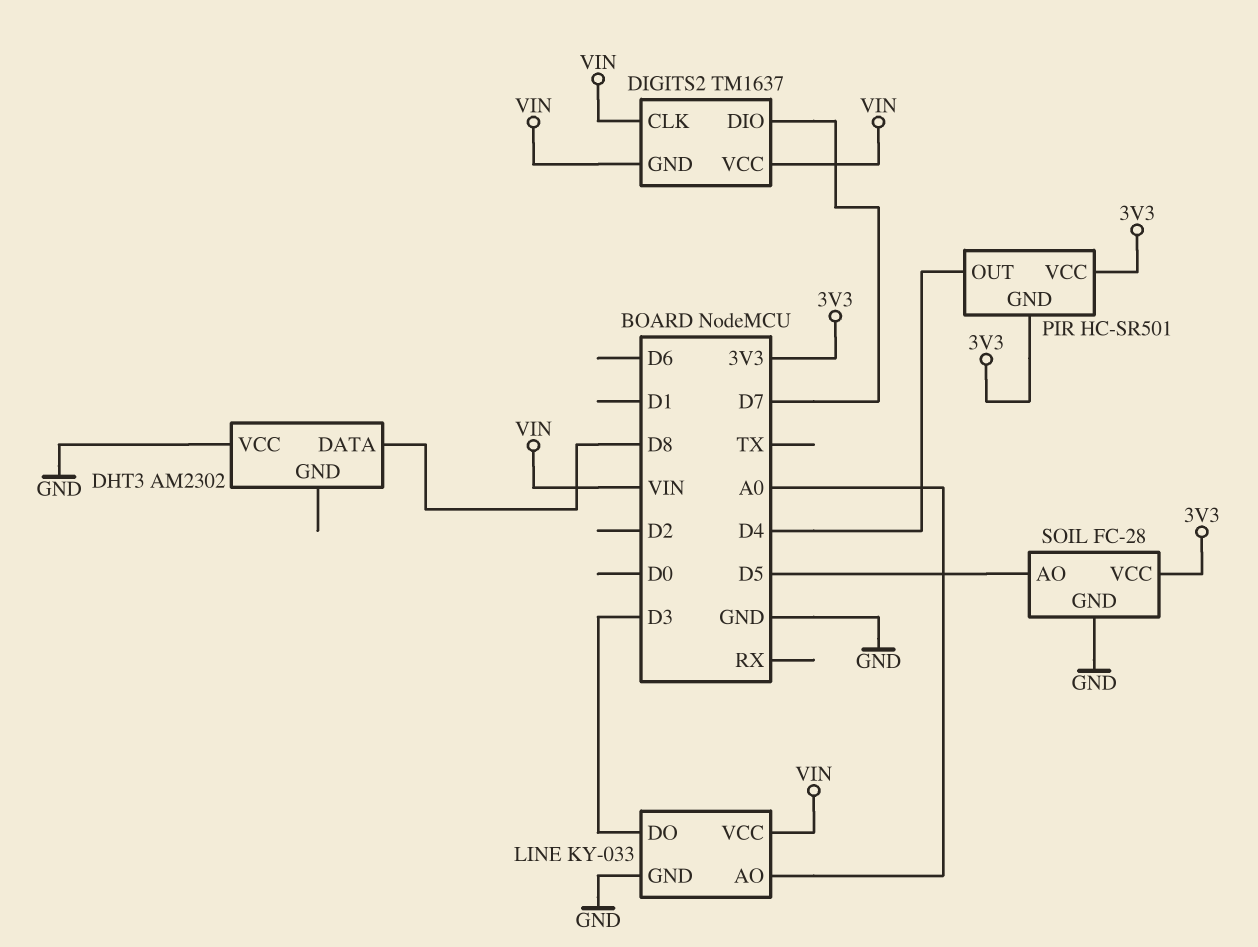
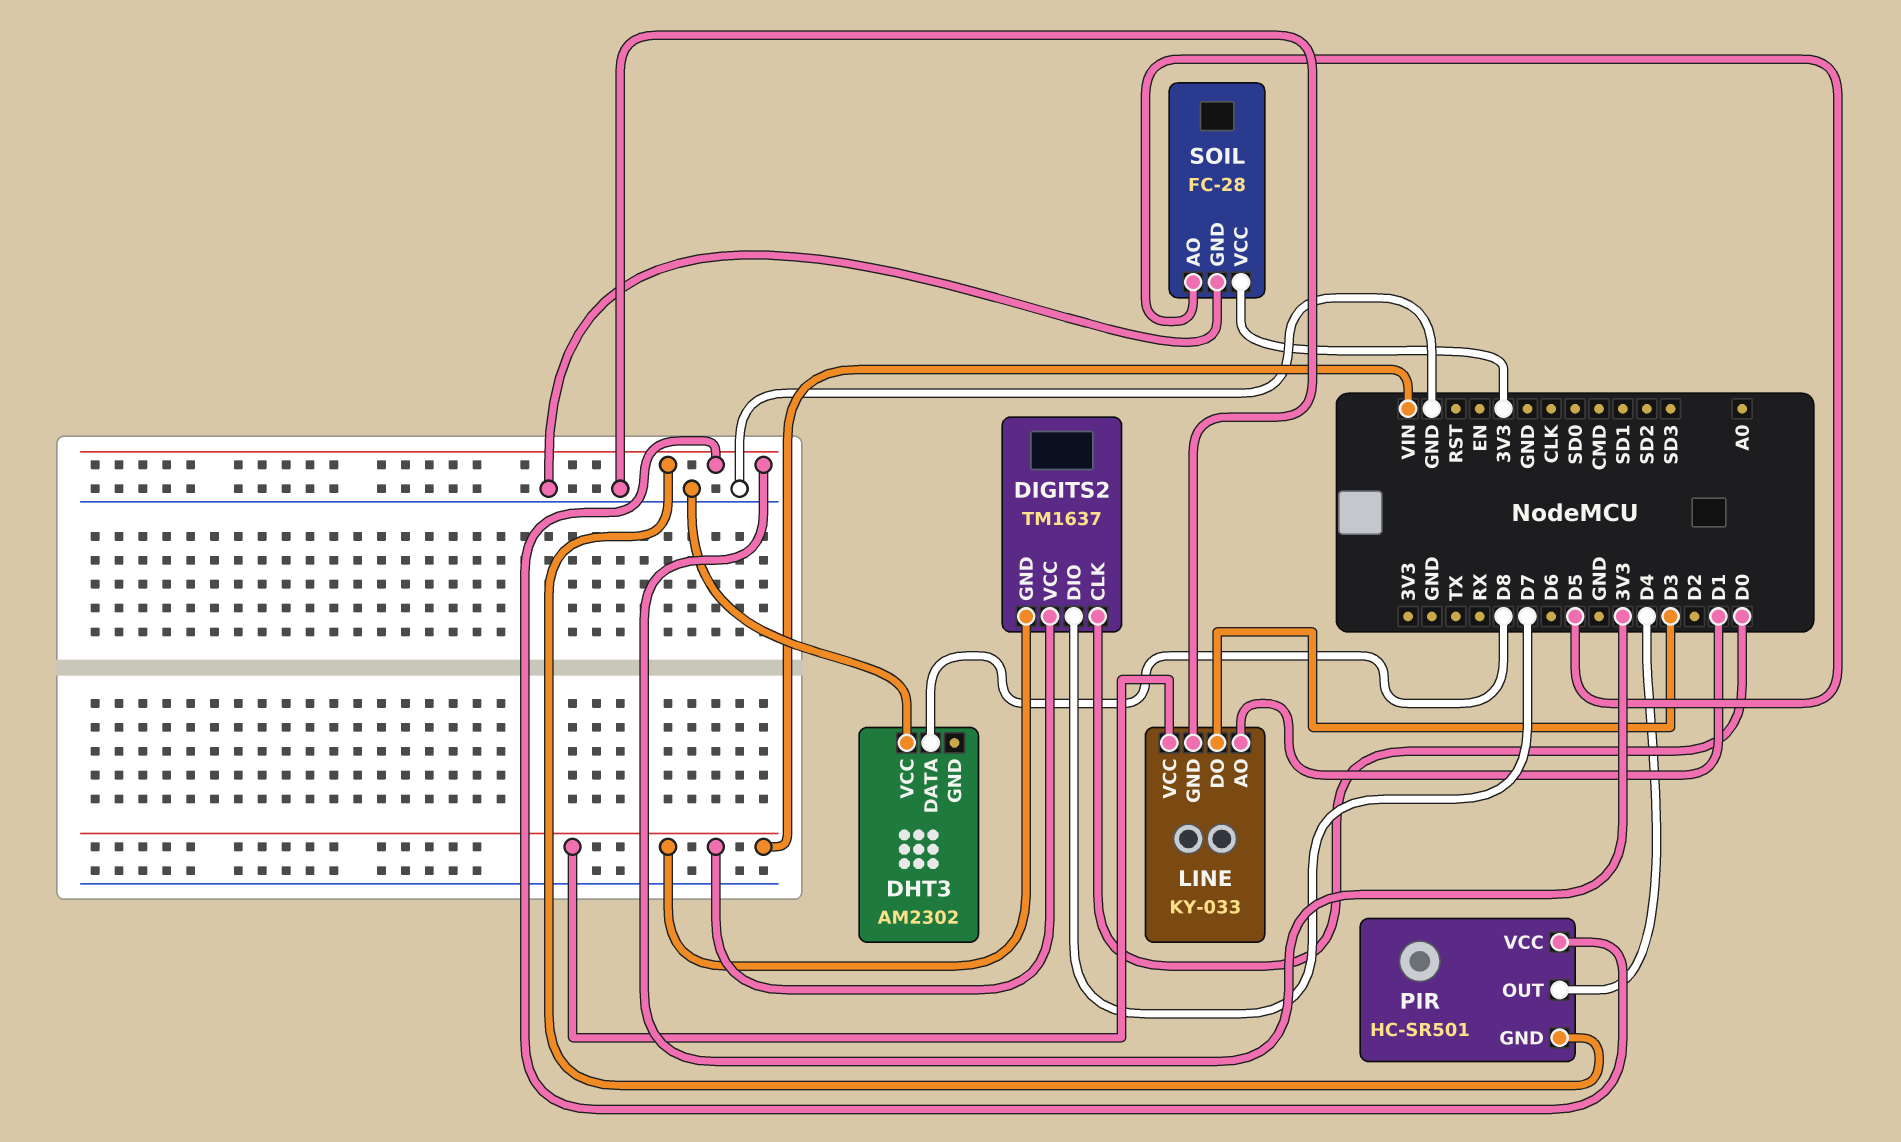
DIGITS2 pin CLK: VIN -> D0
LINE pin AO: A0 -> D1

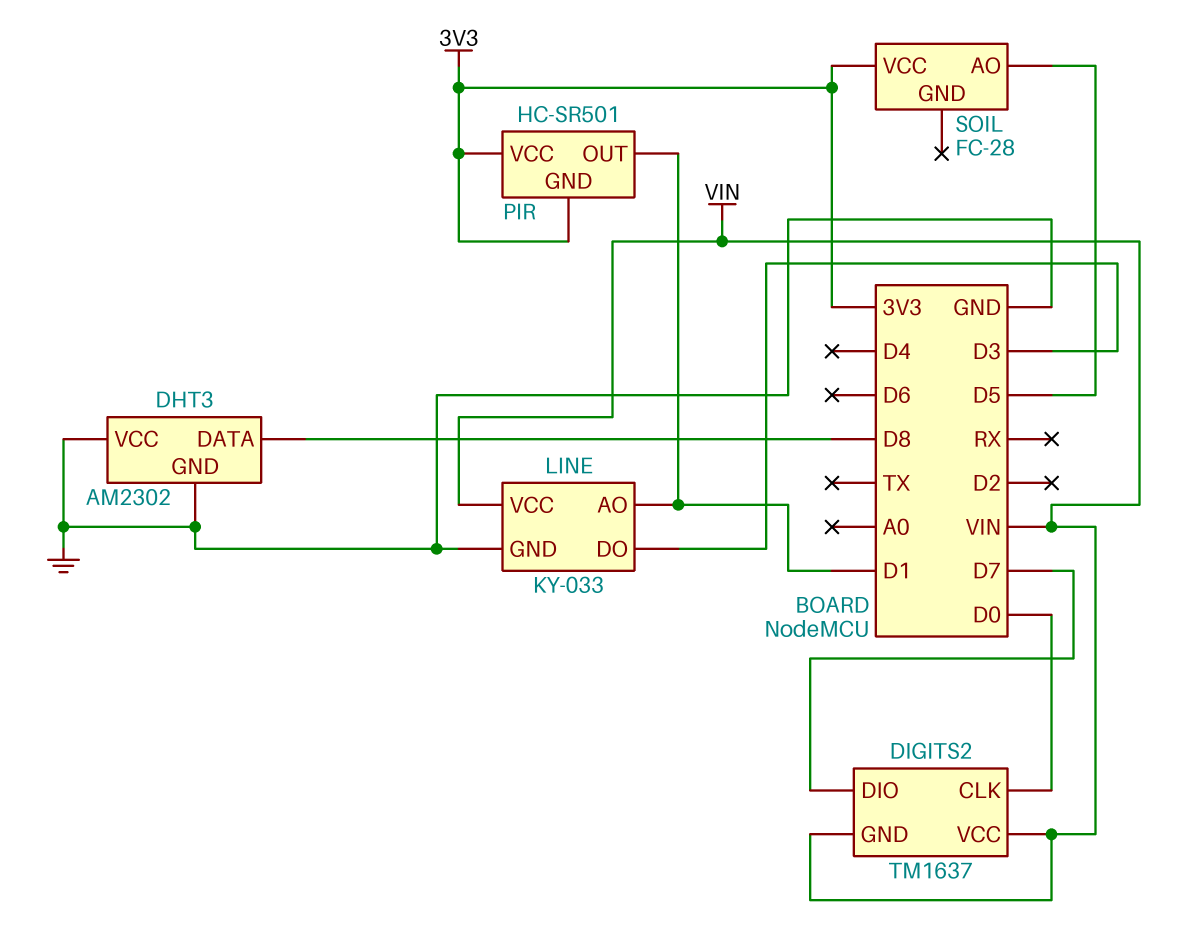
DHT3 pin GND: none -> GND
PIR pin OUT: D4 -> D1
SOIL pin GND: GND -> none

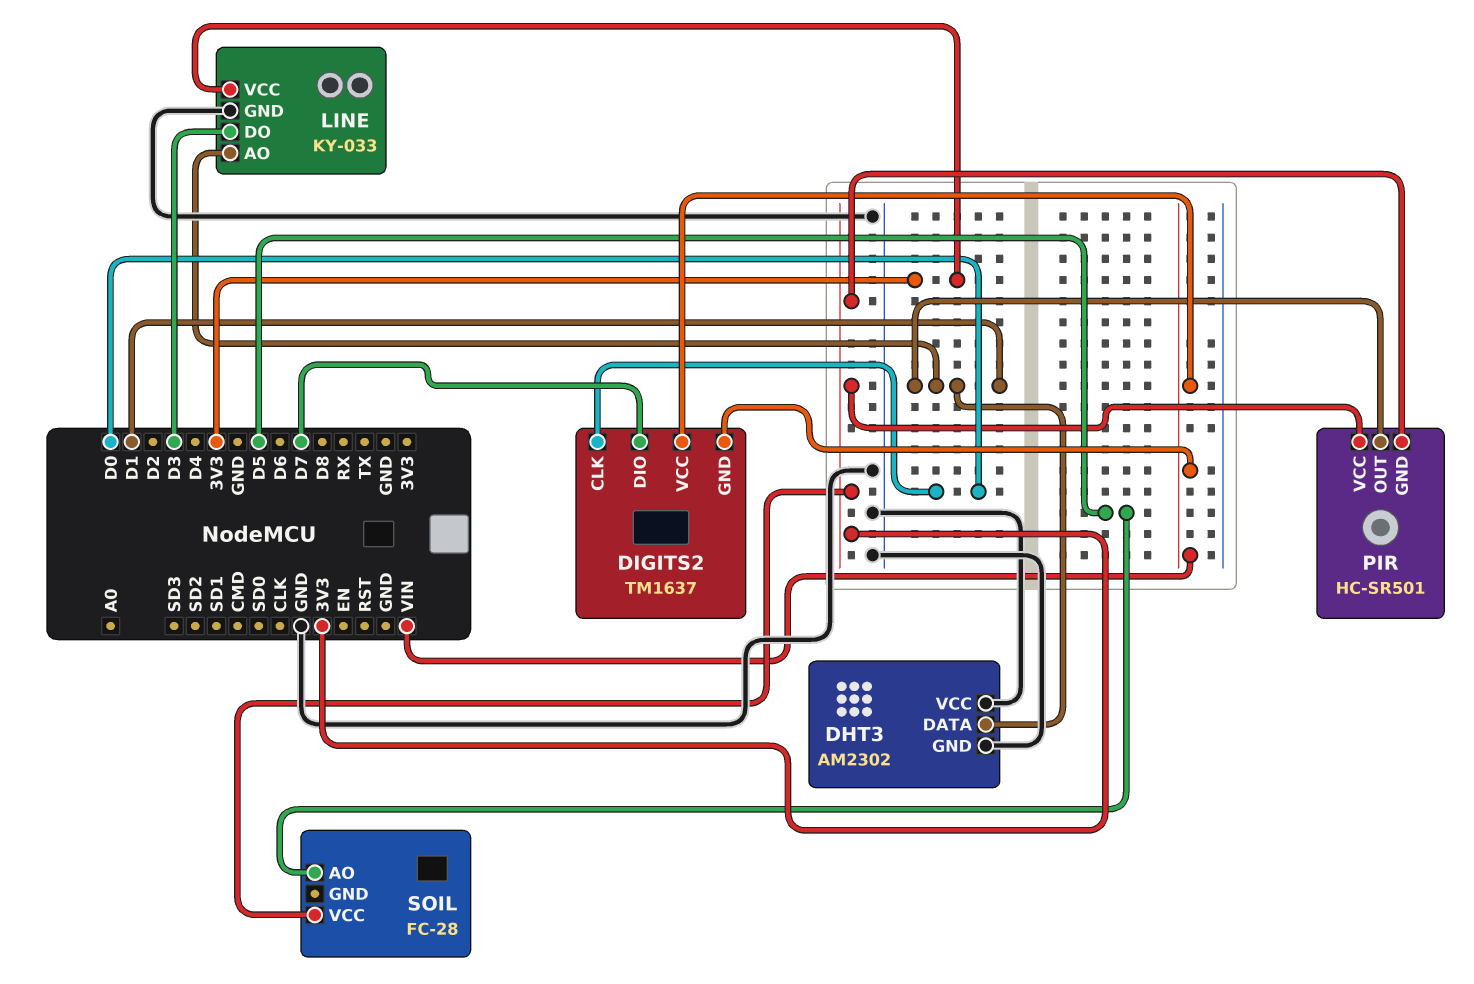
DHT3 pin DATA: D8 -> D1
LINE pin VCC: VIN -> 3V3

